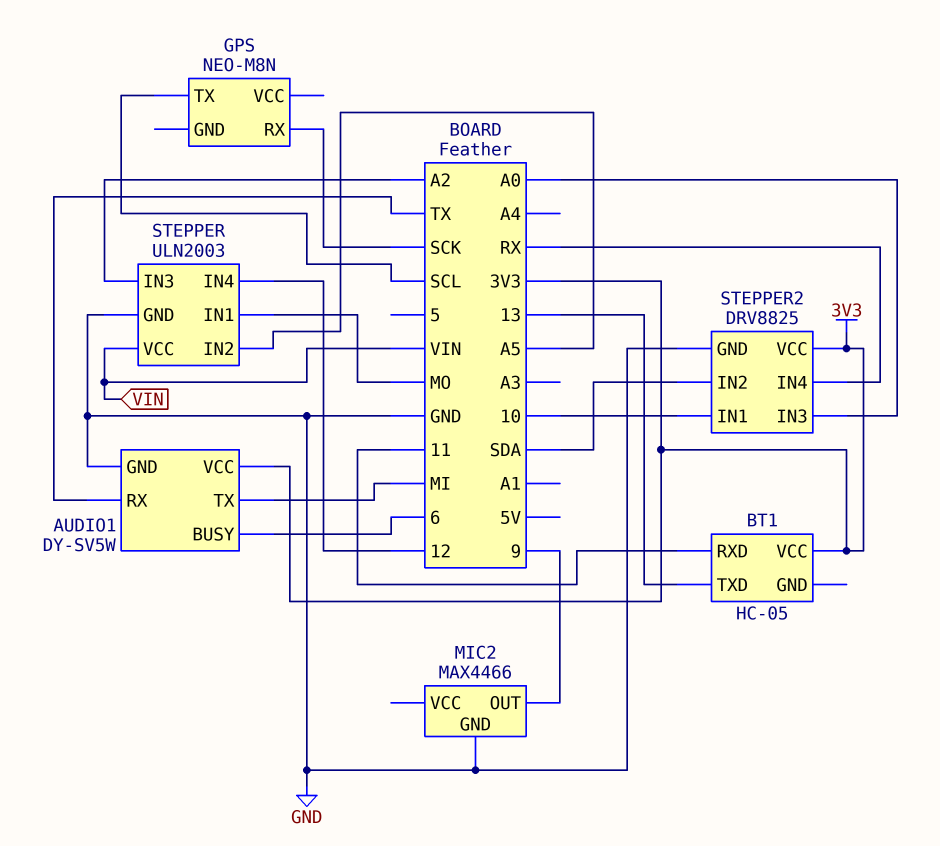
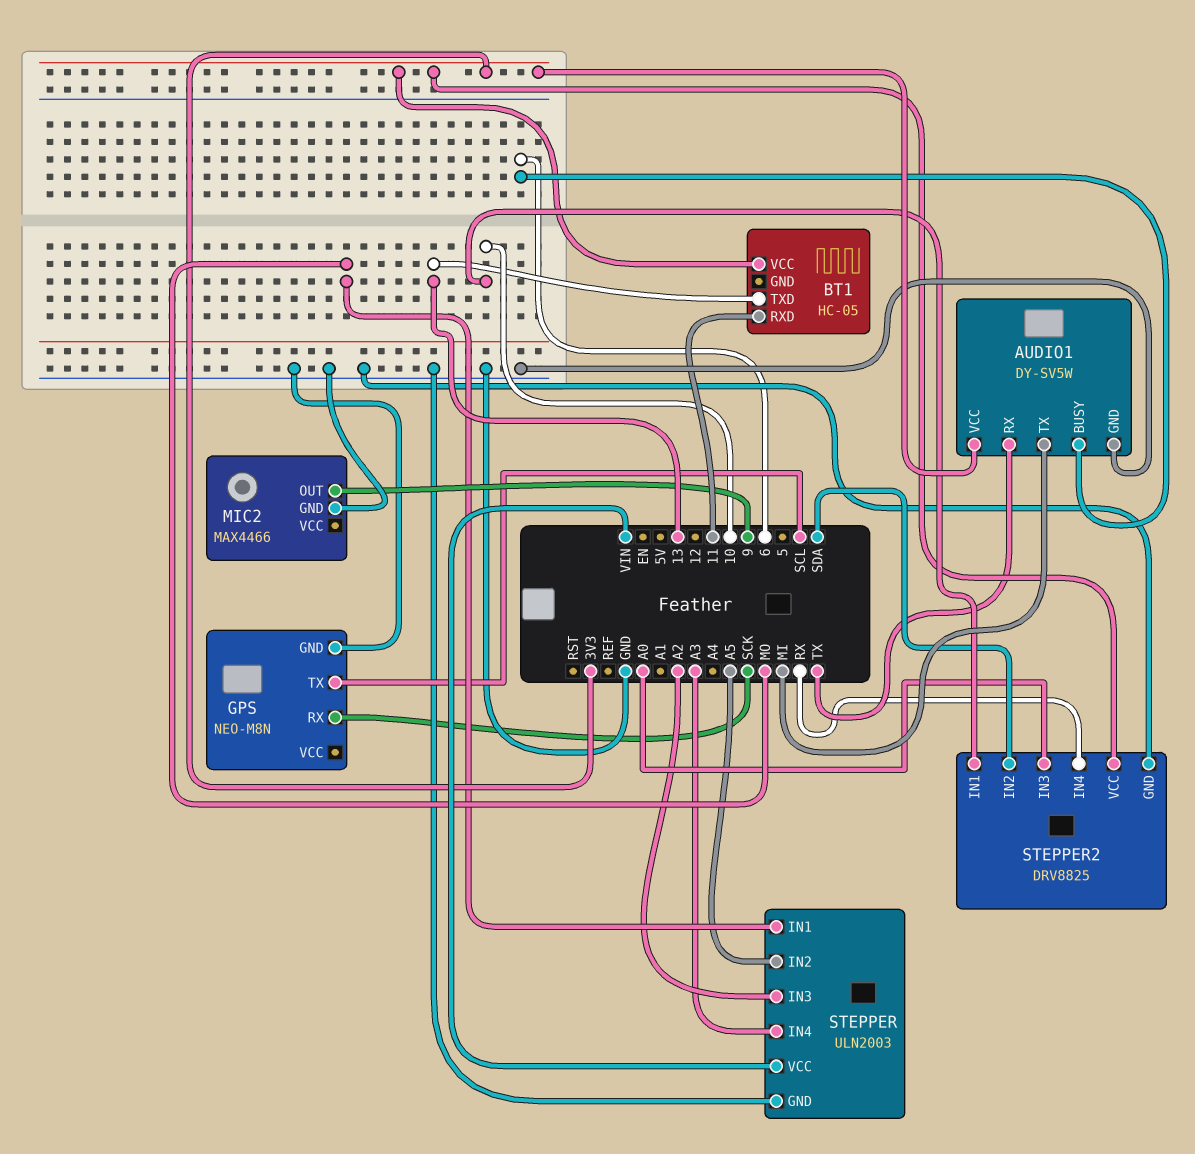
GPS pin GND: none -> GND
STEPPER pin IN4: 12 -> A3

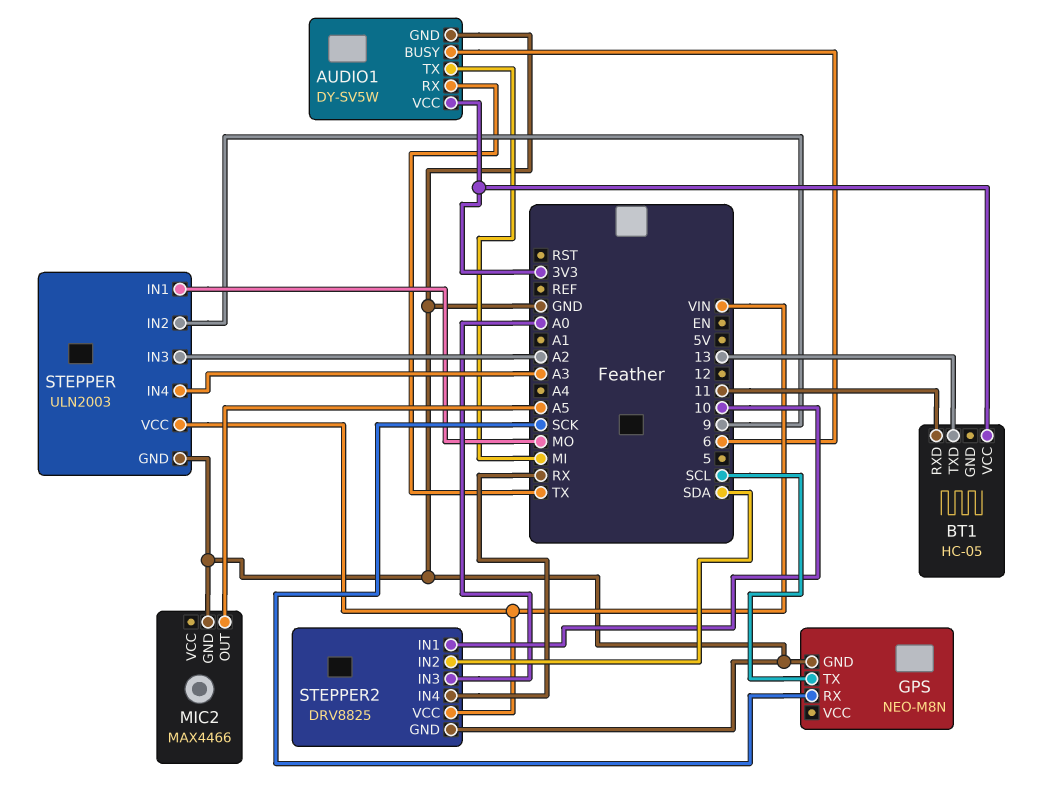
MIC2 pin OUT: 9 -> A5
STEPPER pin IN2: A5 -> 9
STEPPER2 pin VCC: 3V3 -> VIN

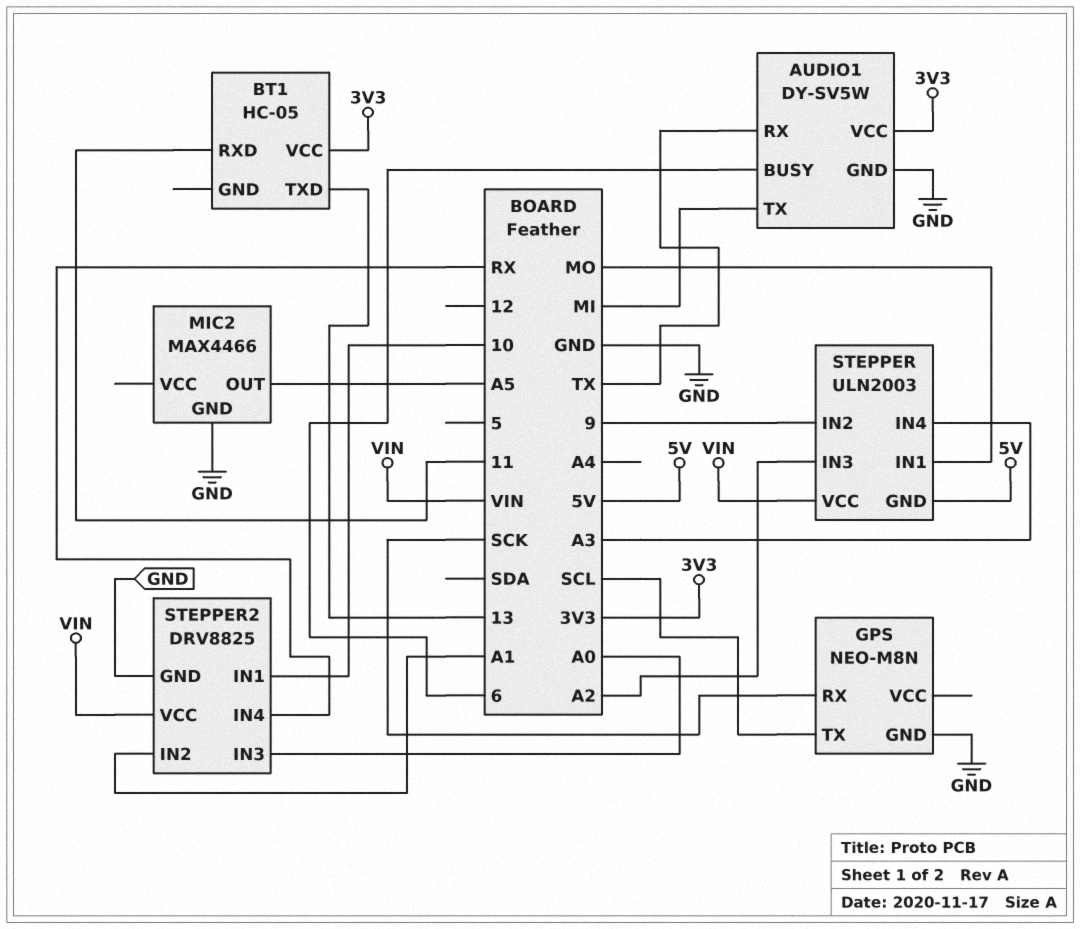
STEPPER pin GND: GND -> 5V
STEPPER2 pin IN2: SDA -> A1

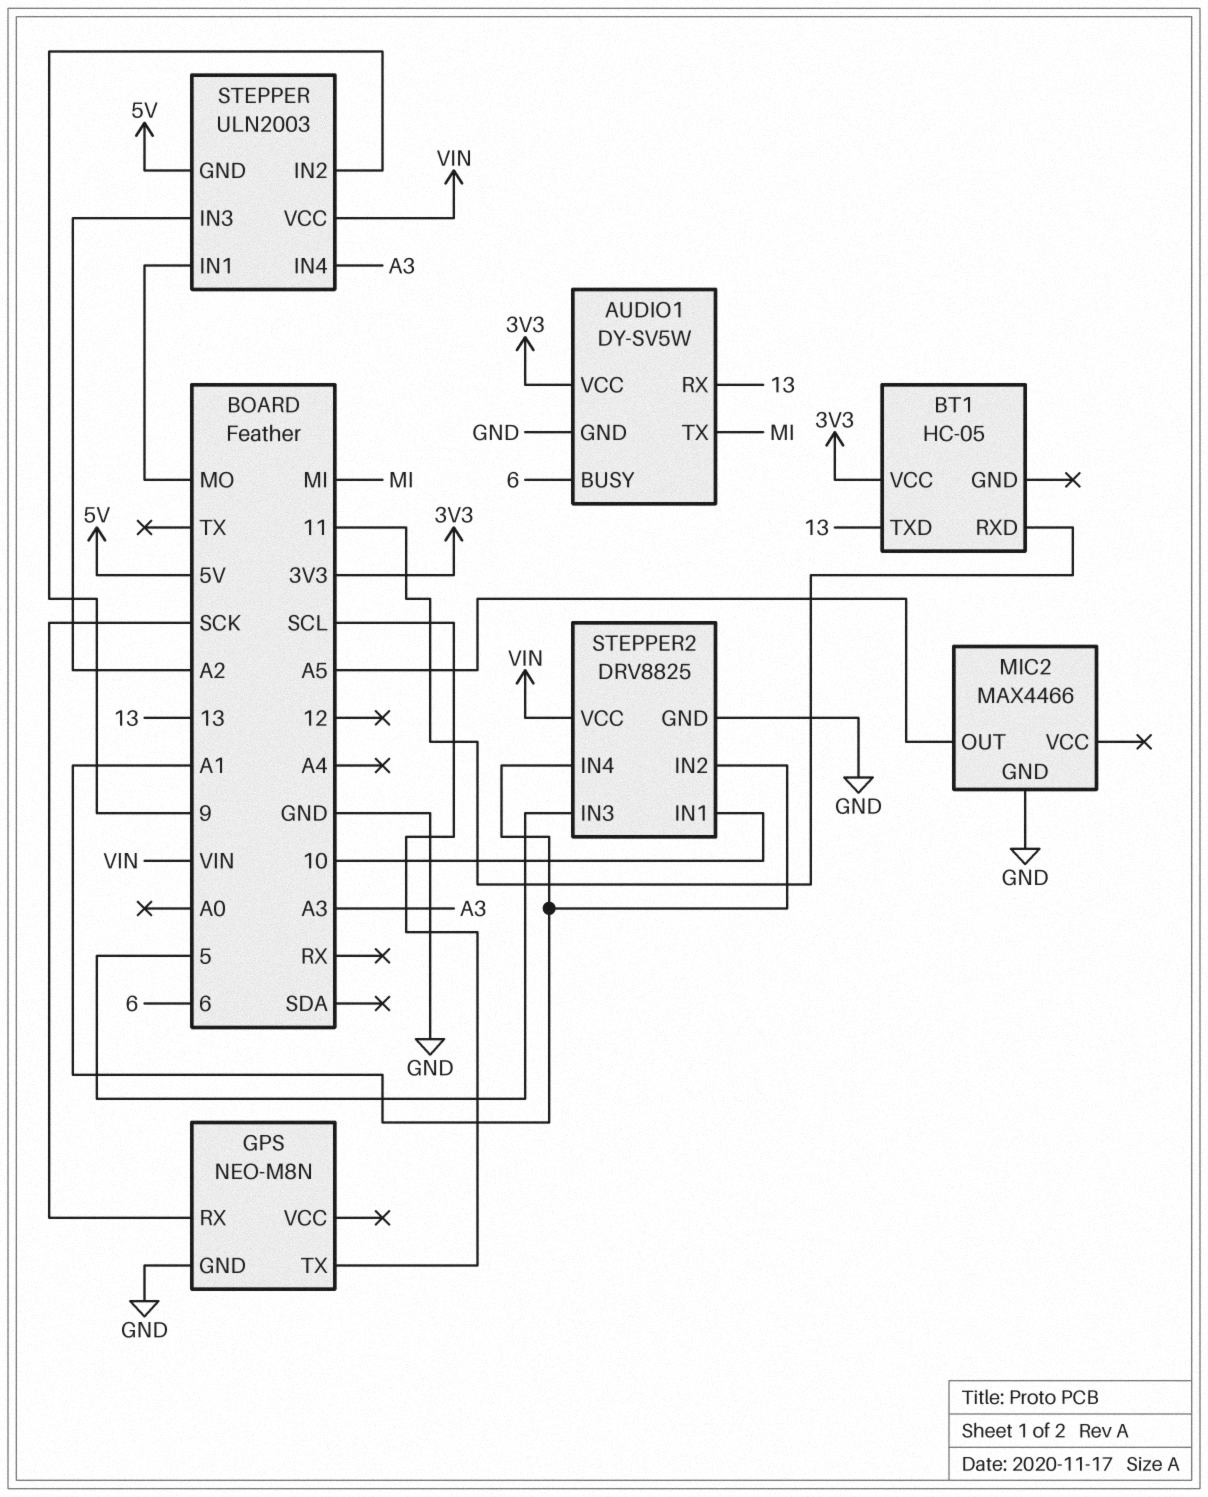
AUDIO1 pin RX: TX -> 13
STEPPER2 pin IN3: A0 -> 5
STEPPER2 pin IN4: RX -> A1

